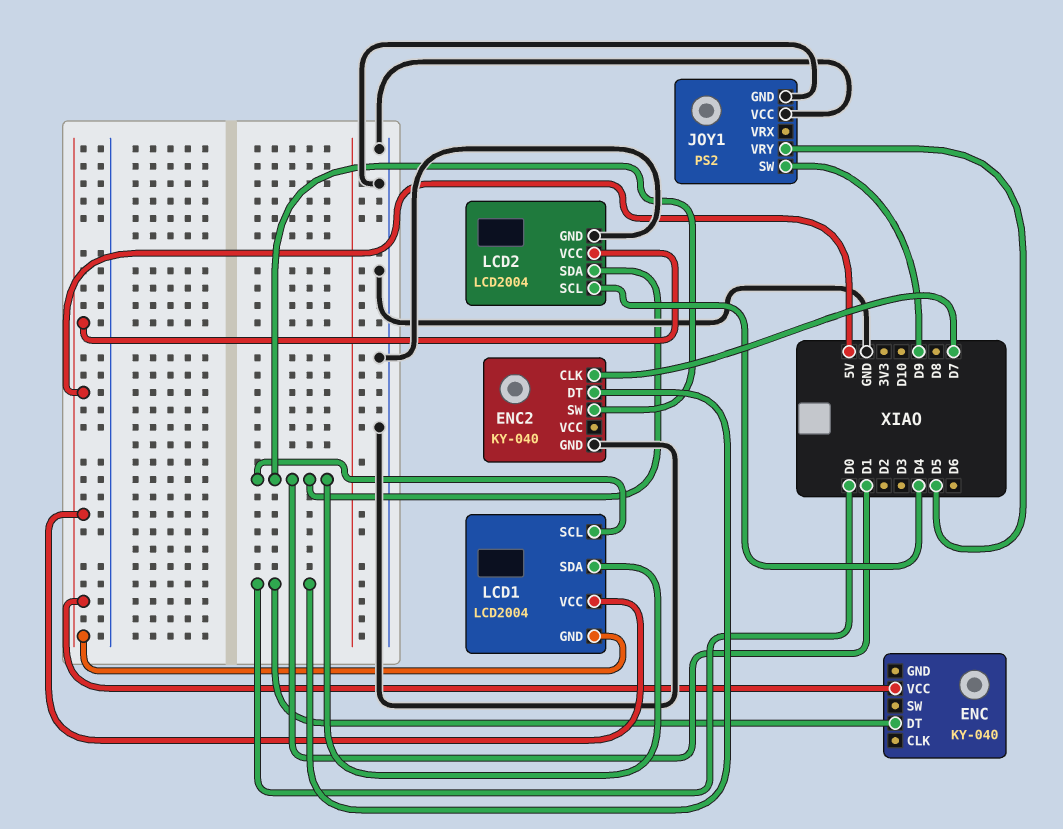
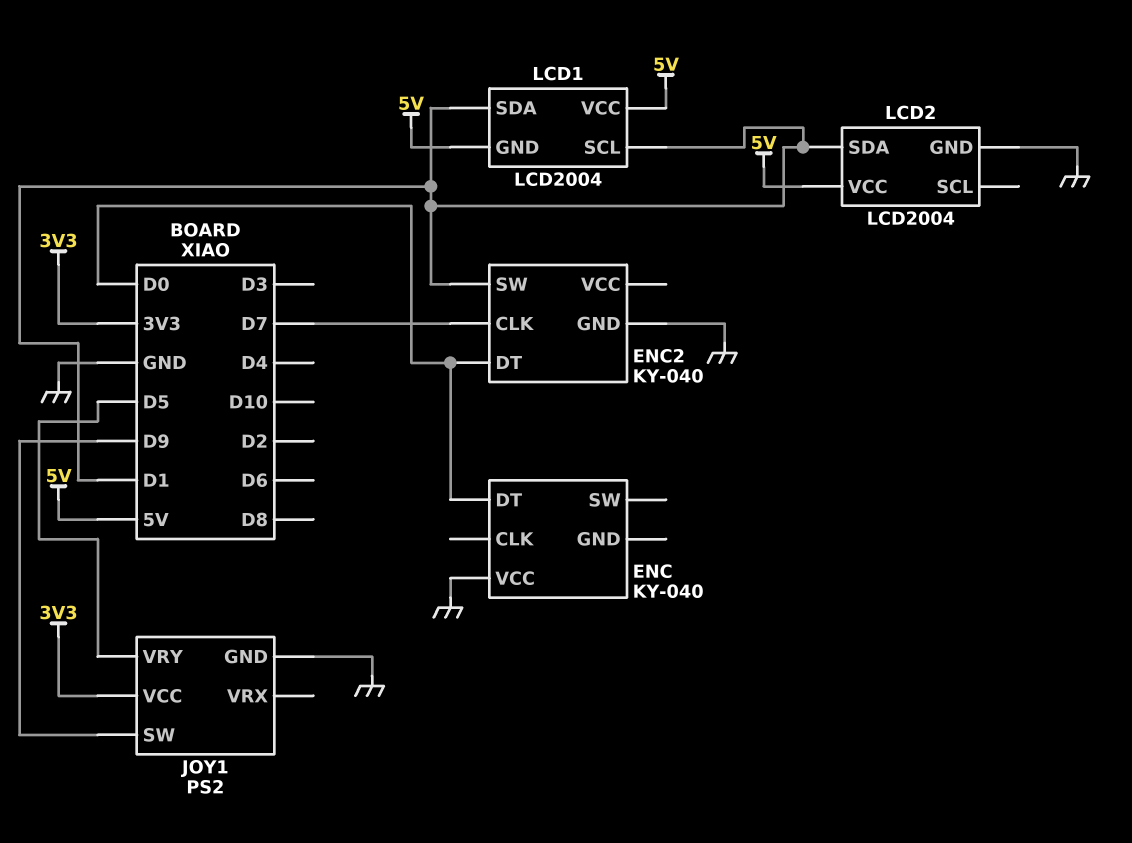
ENC pin VCC: 5V -> GND
JOY1 pin VCC: GND -> 3V3
LCD2 pin SCL: D4 -> none

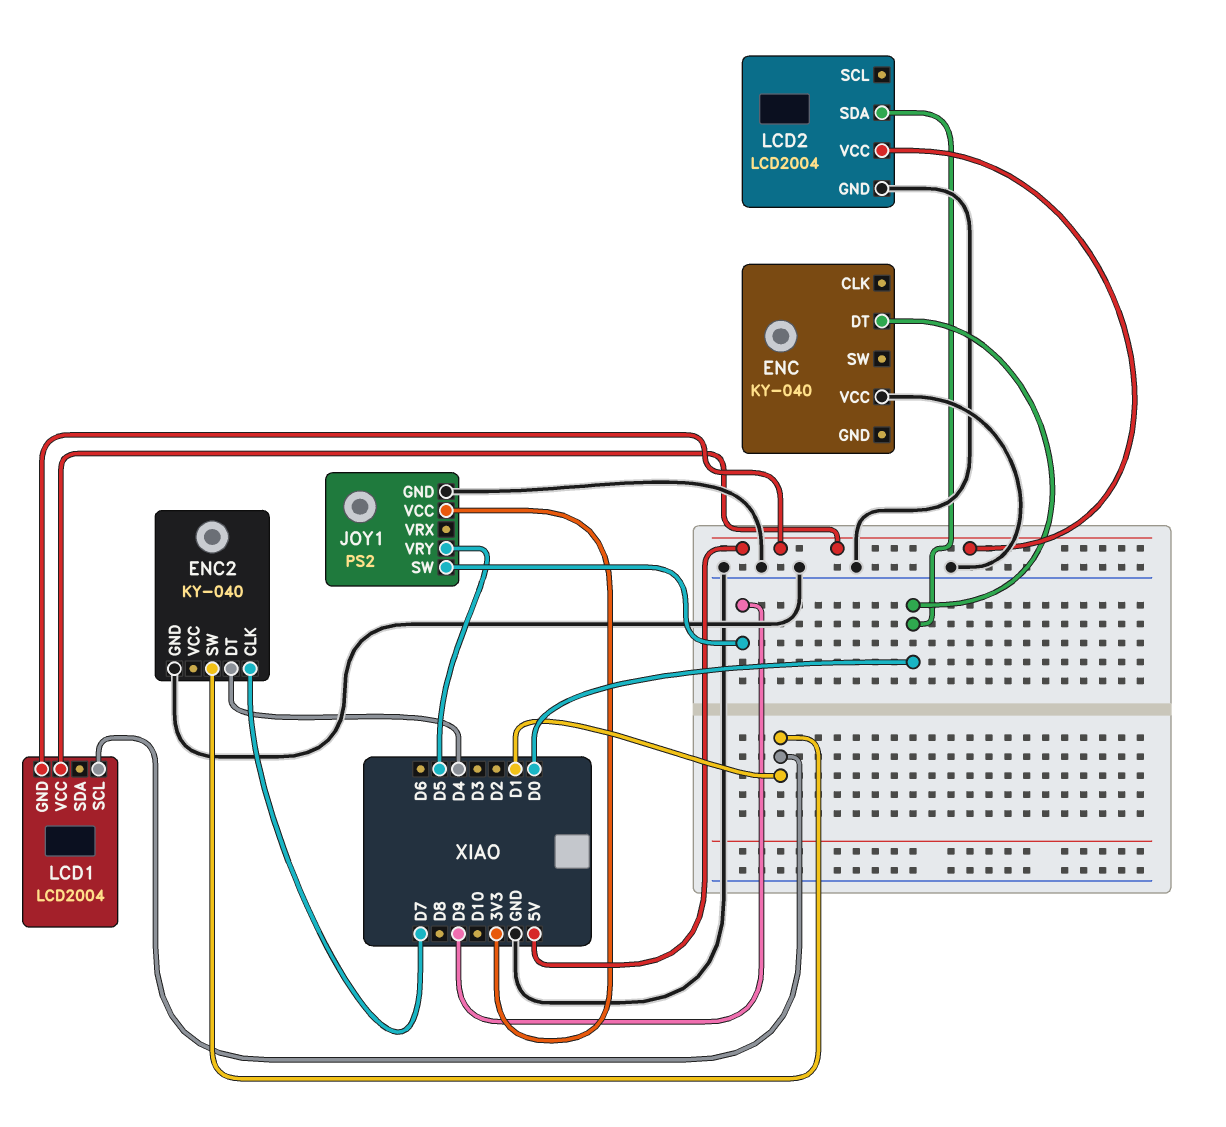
ENC2 pin DT: D0 -> D4
LCD1 pin SDA: D1 -> none
LCD2 pin SDA: D1 -> D0

